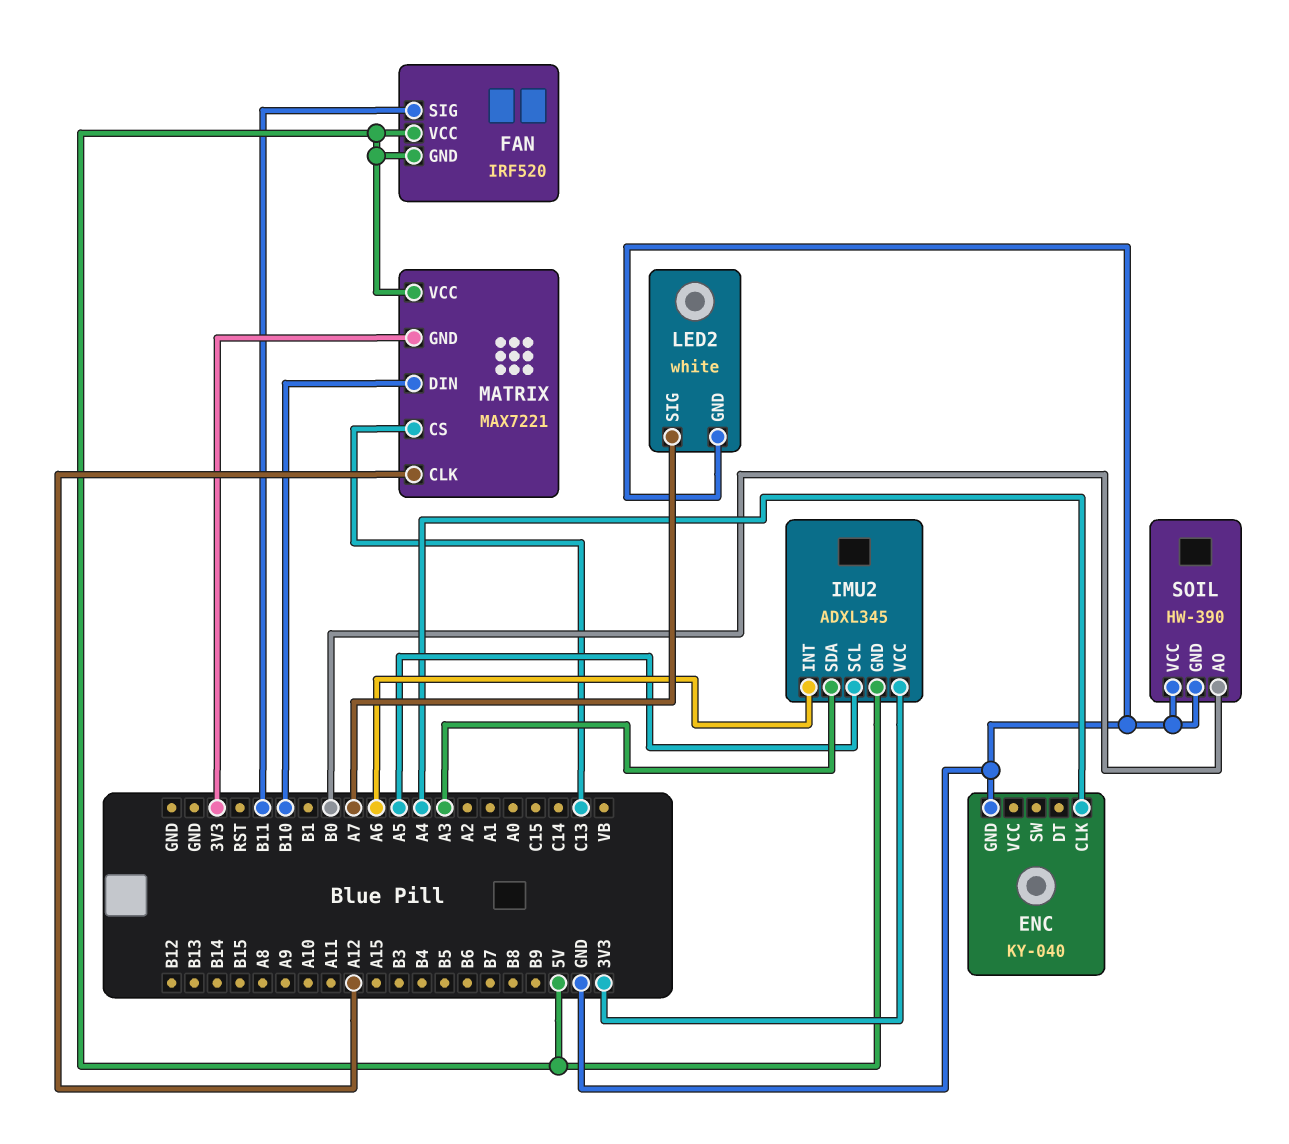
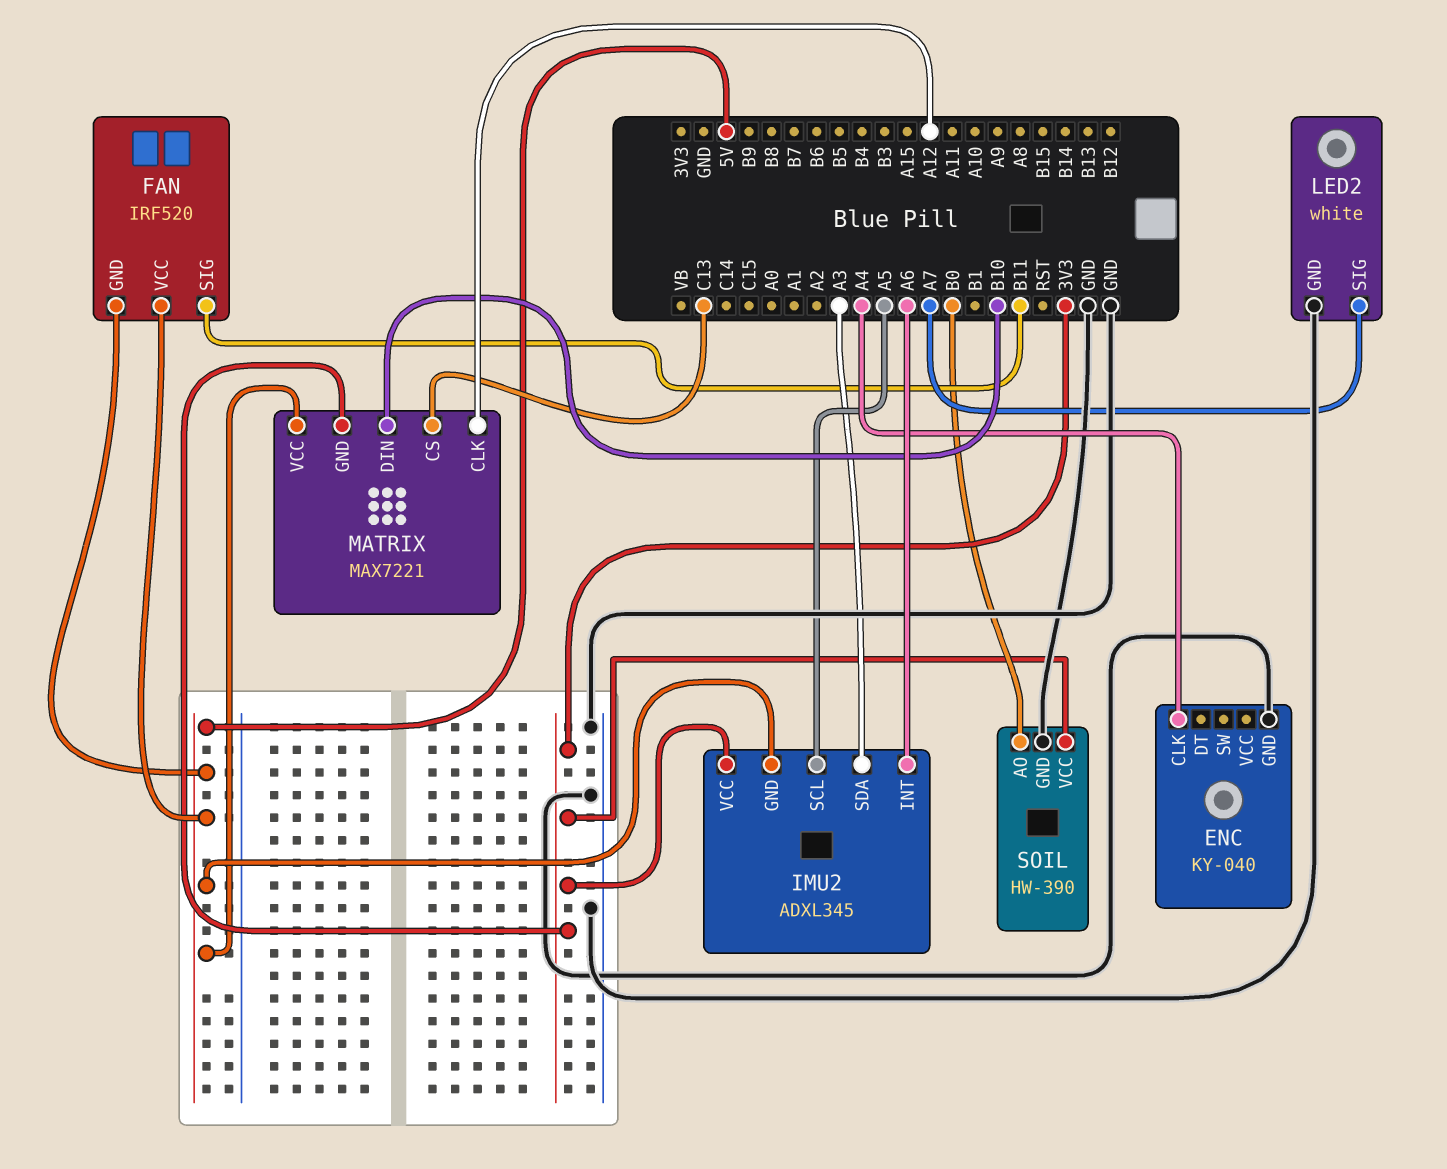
SOIL pin VCC: GND -> 3V3

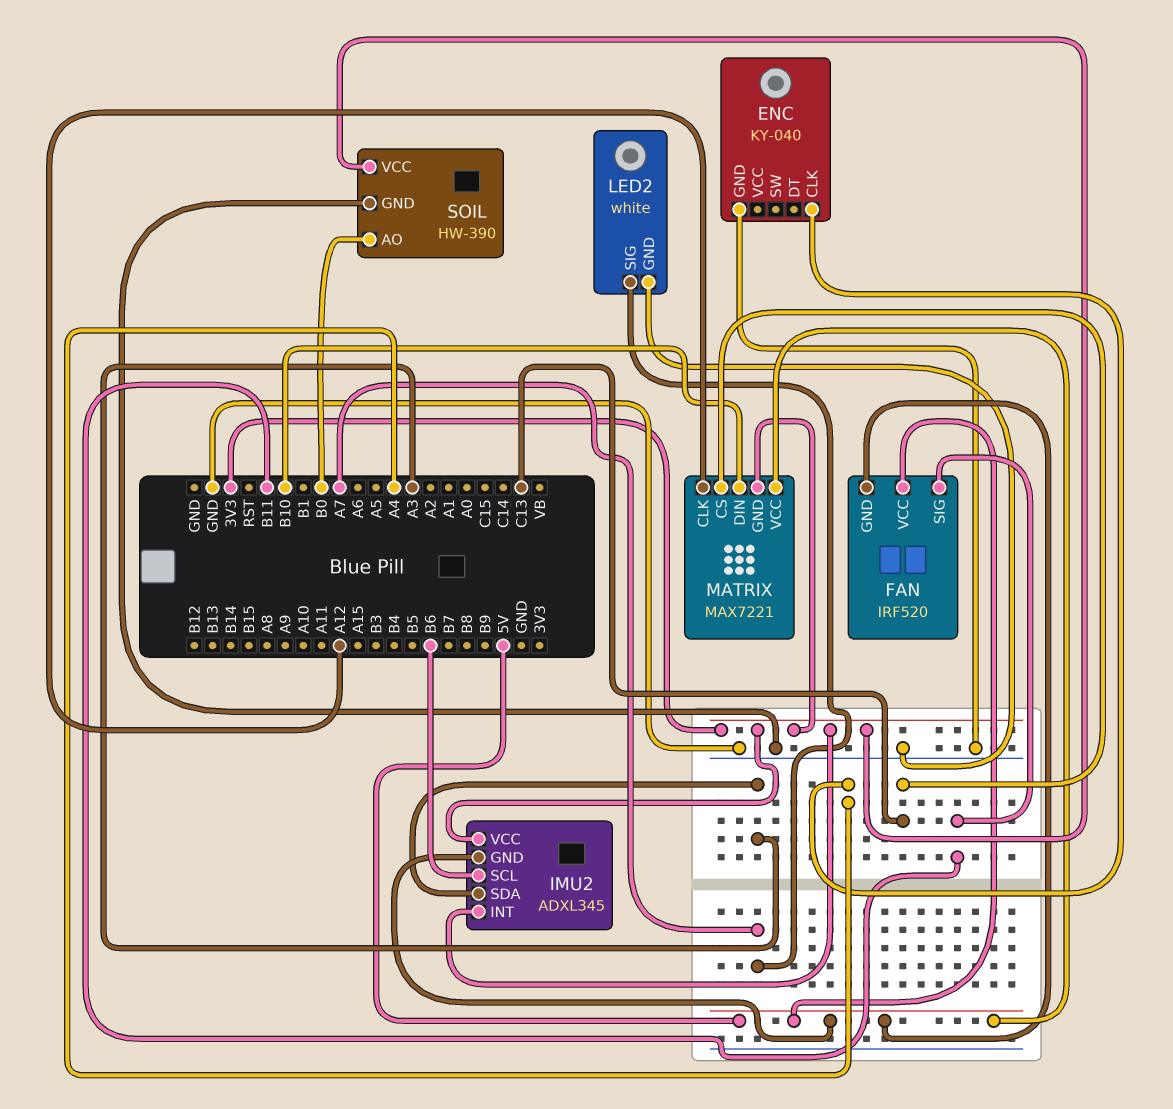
IMU2 pin INT: A6 -> 3V3
IMU2 pin SCL: A5 -> B6

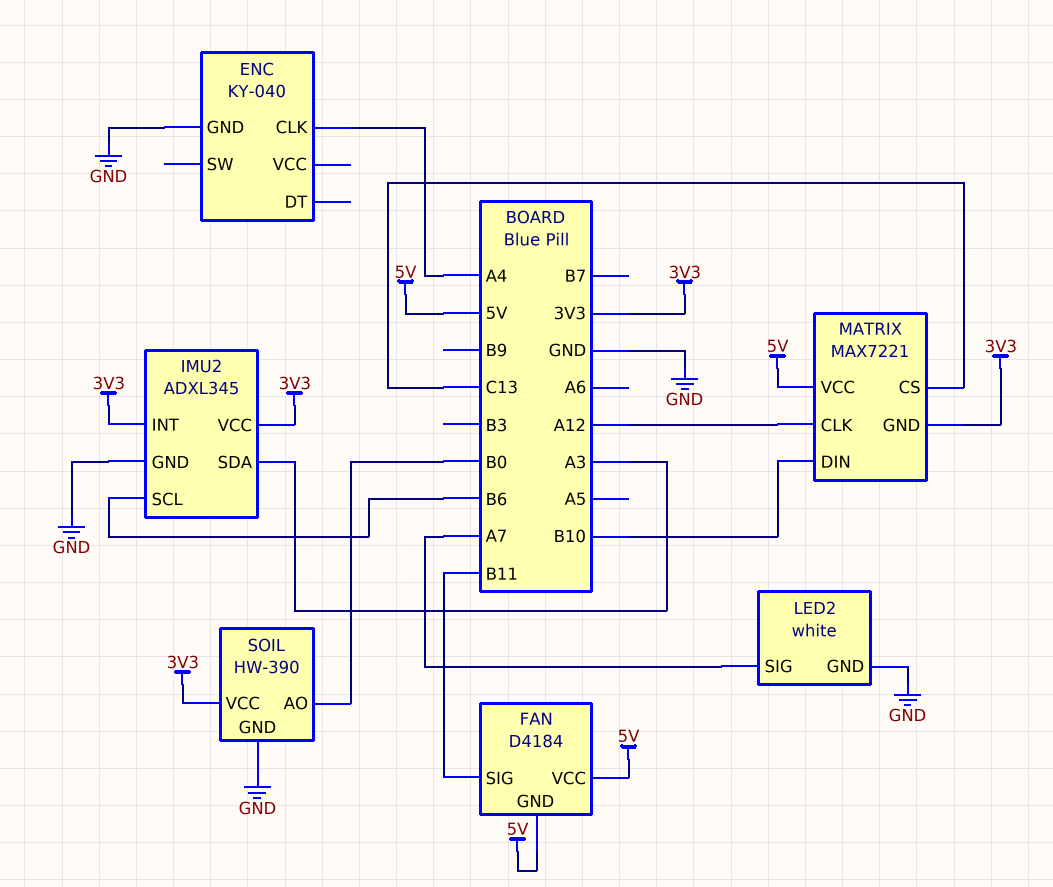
FAN: IRF520 -> D4184
IMU2 pin GND: 5V -> GND

